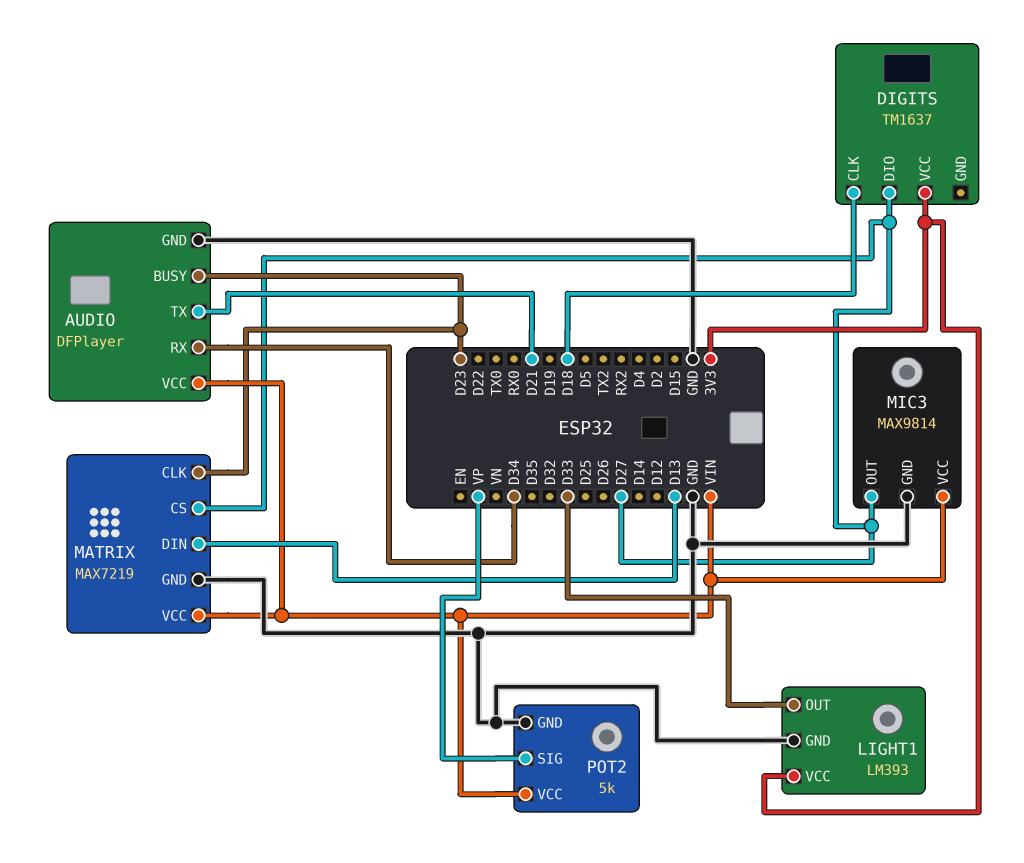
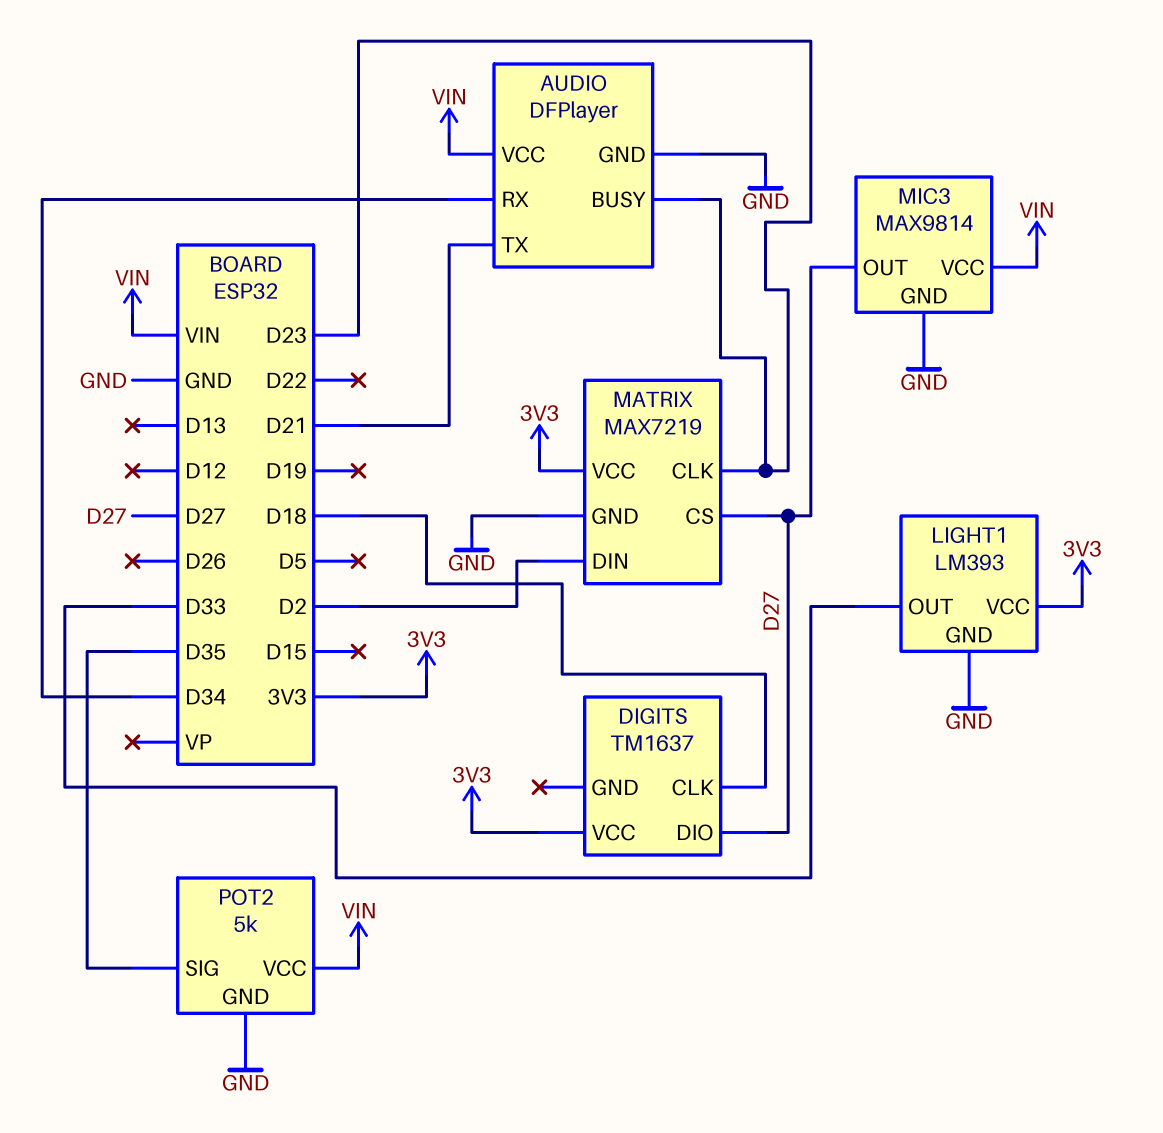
MATRIX pin DIN: D13 -> D2
MATRIX pin VCC: VIN -> 3V3
POT2 pin SIG: VP -> D35

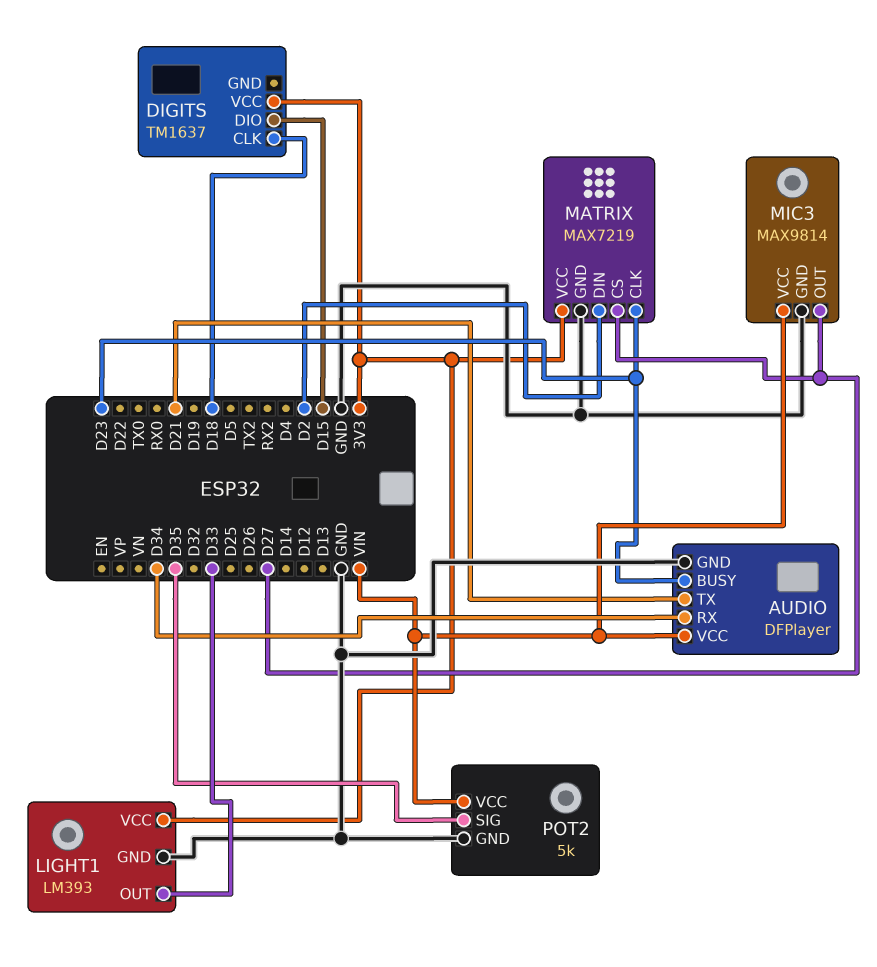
DIGITS pin DIO: D27 -> D15

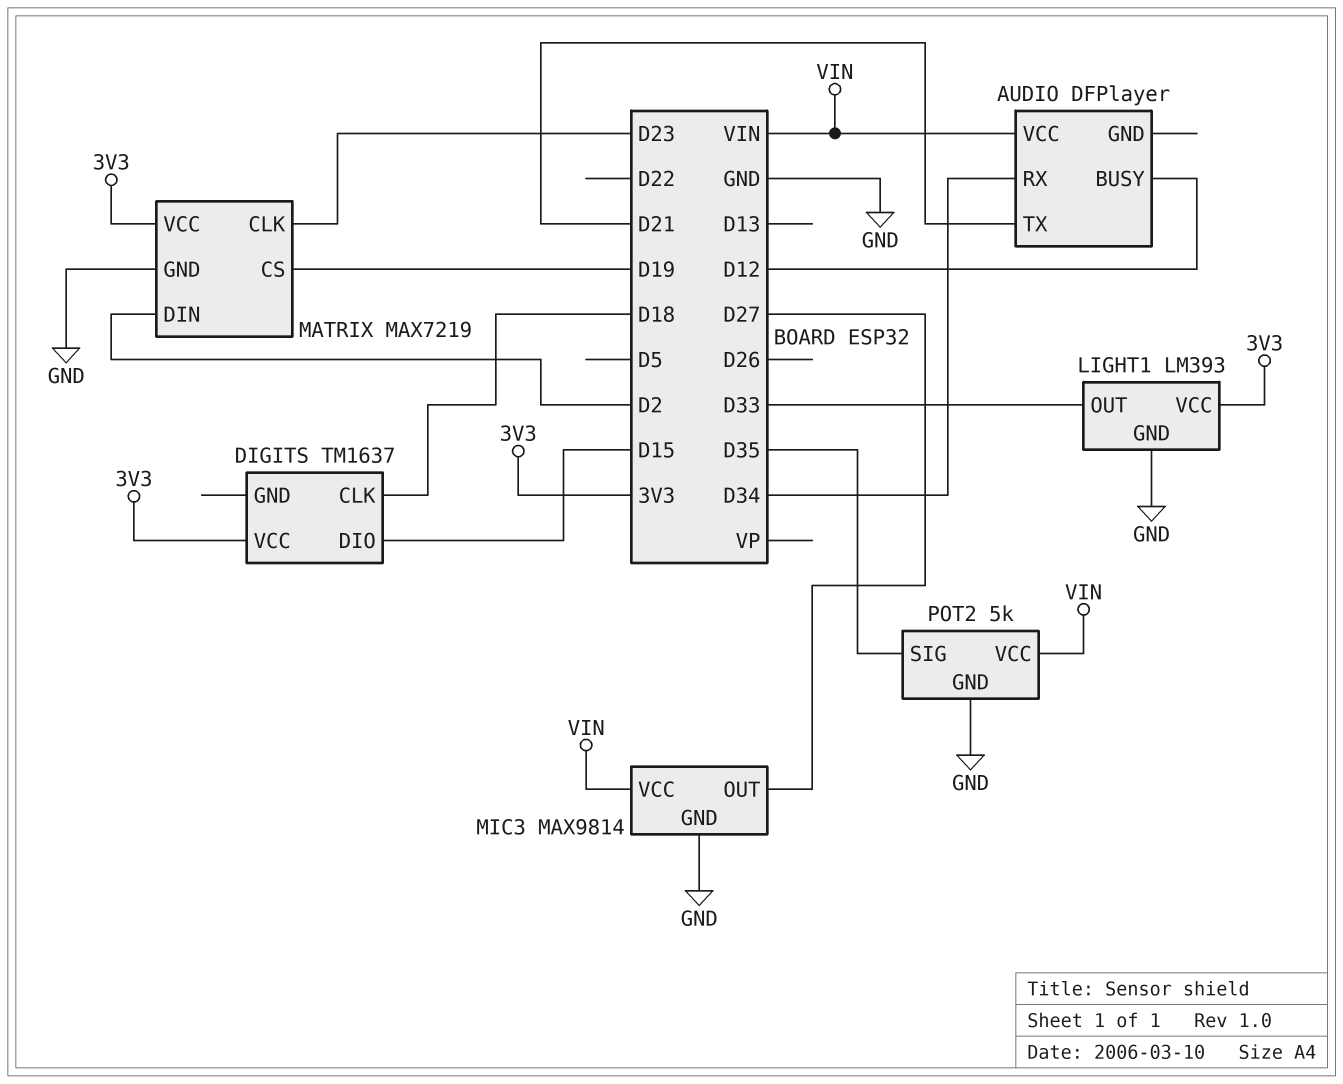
AUDIO pin BUSY: D23 -> D12
AUDIO pin GND: GND -> none
MATRIX pin CS: D27 -> D19

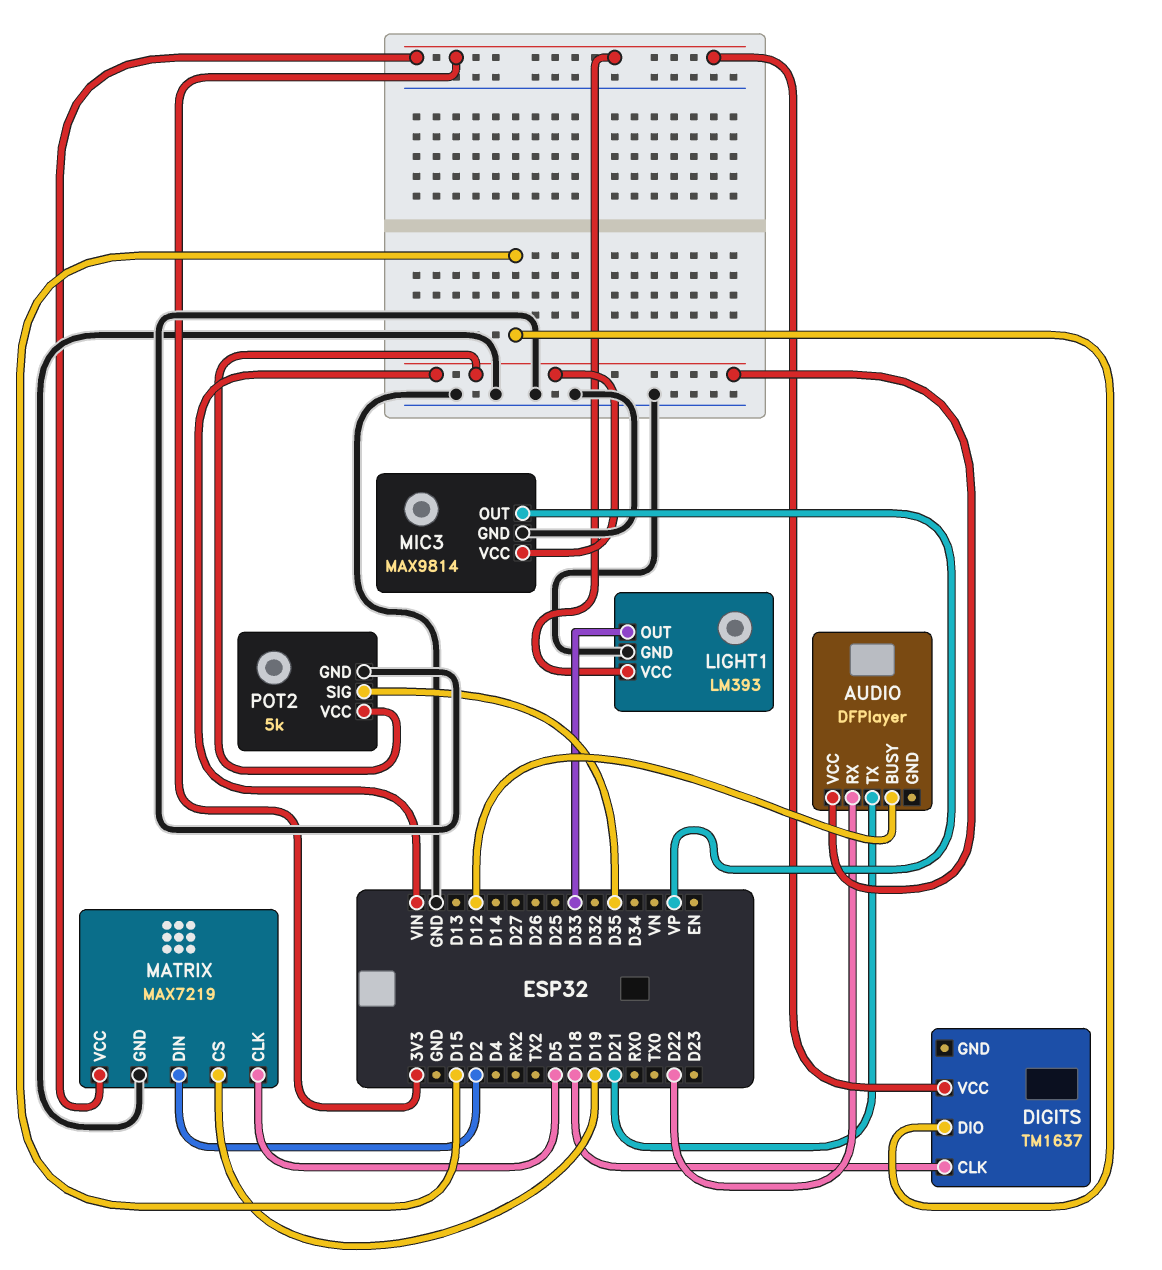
AUDIO pin RX: D34 -> D22
MATRIX pin CLK: D23 -> D5
MIC3 pin OUT: D27 -> VP

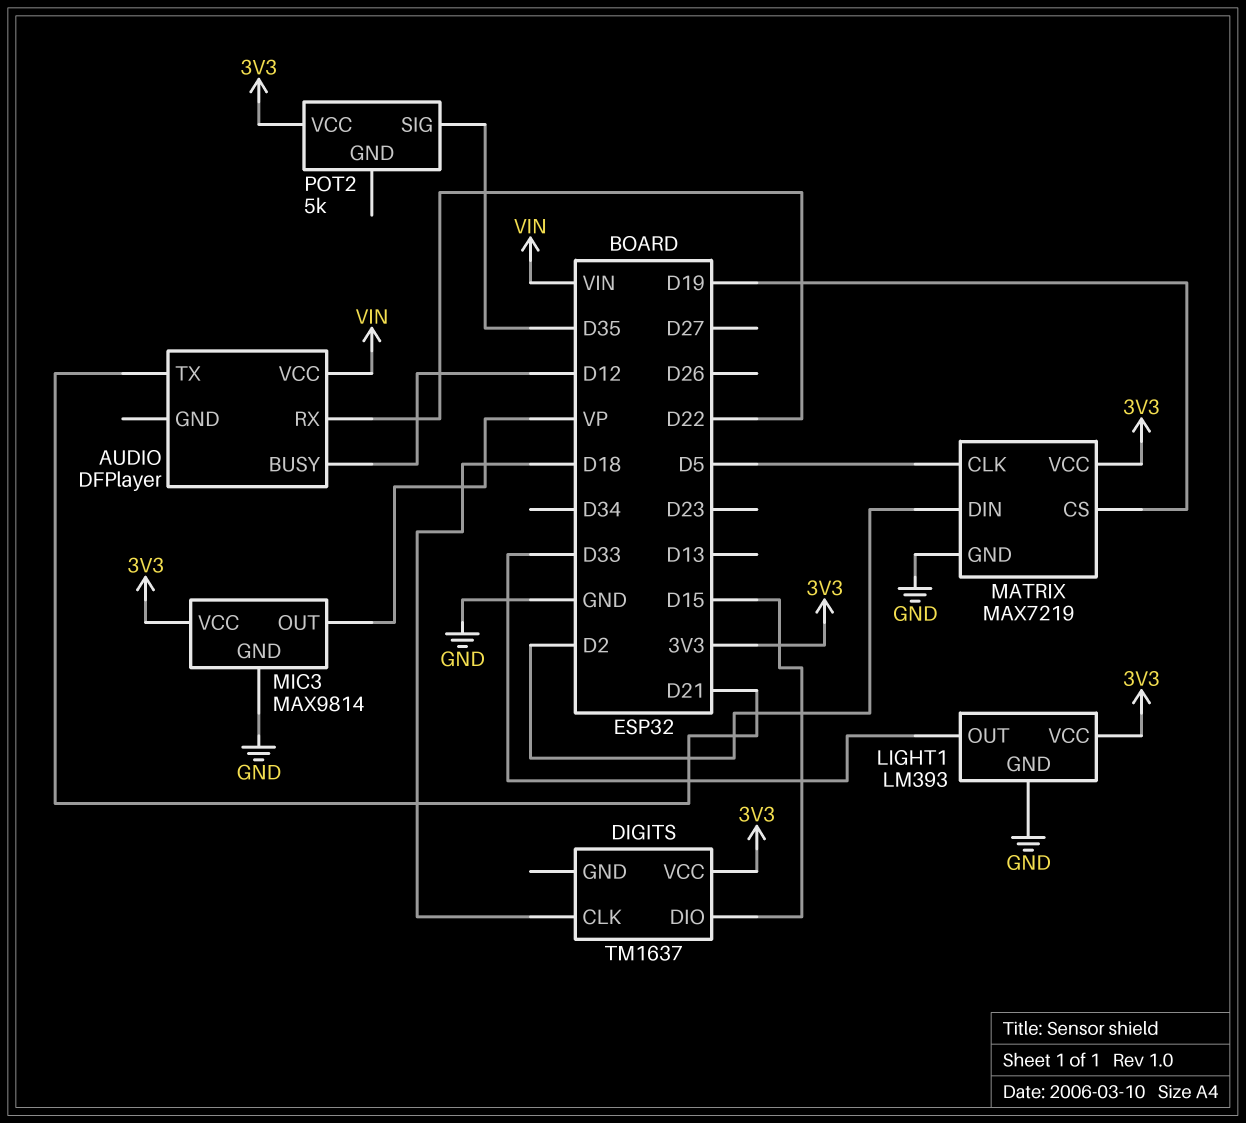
MIC3 pin VCC: VIN -> 3V3
POT2 pin GND: GND -> none
POT2 pin VCC: VIN -> 3V3

